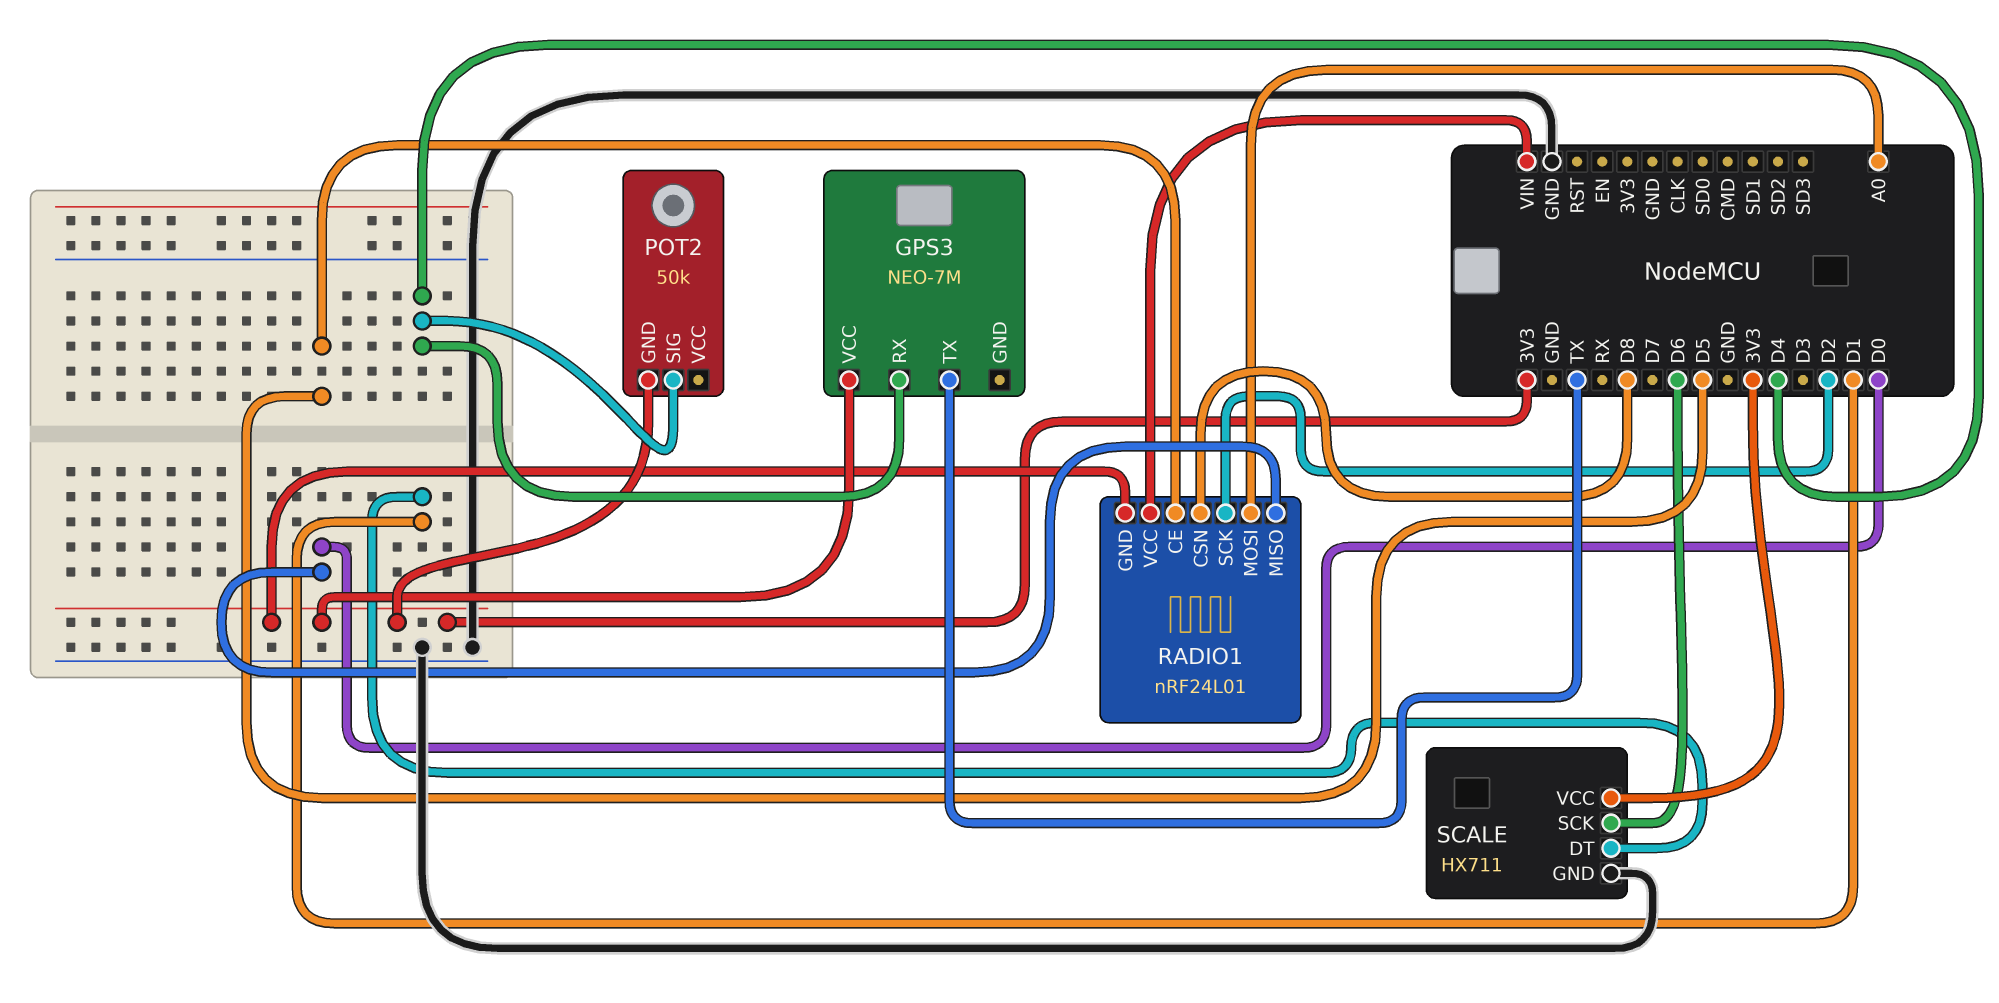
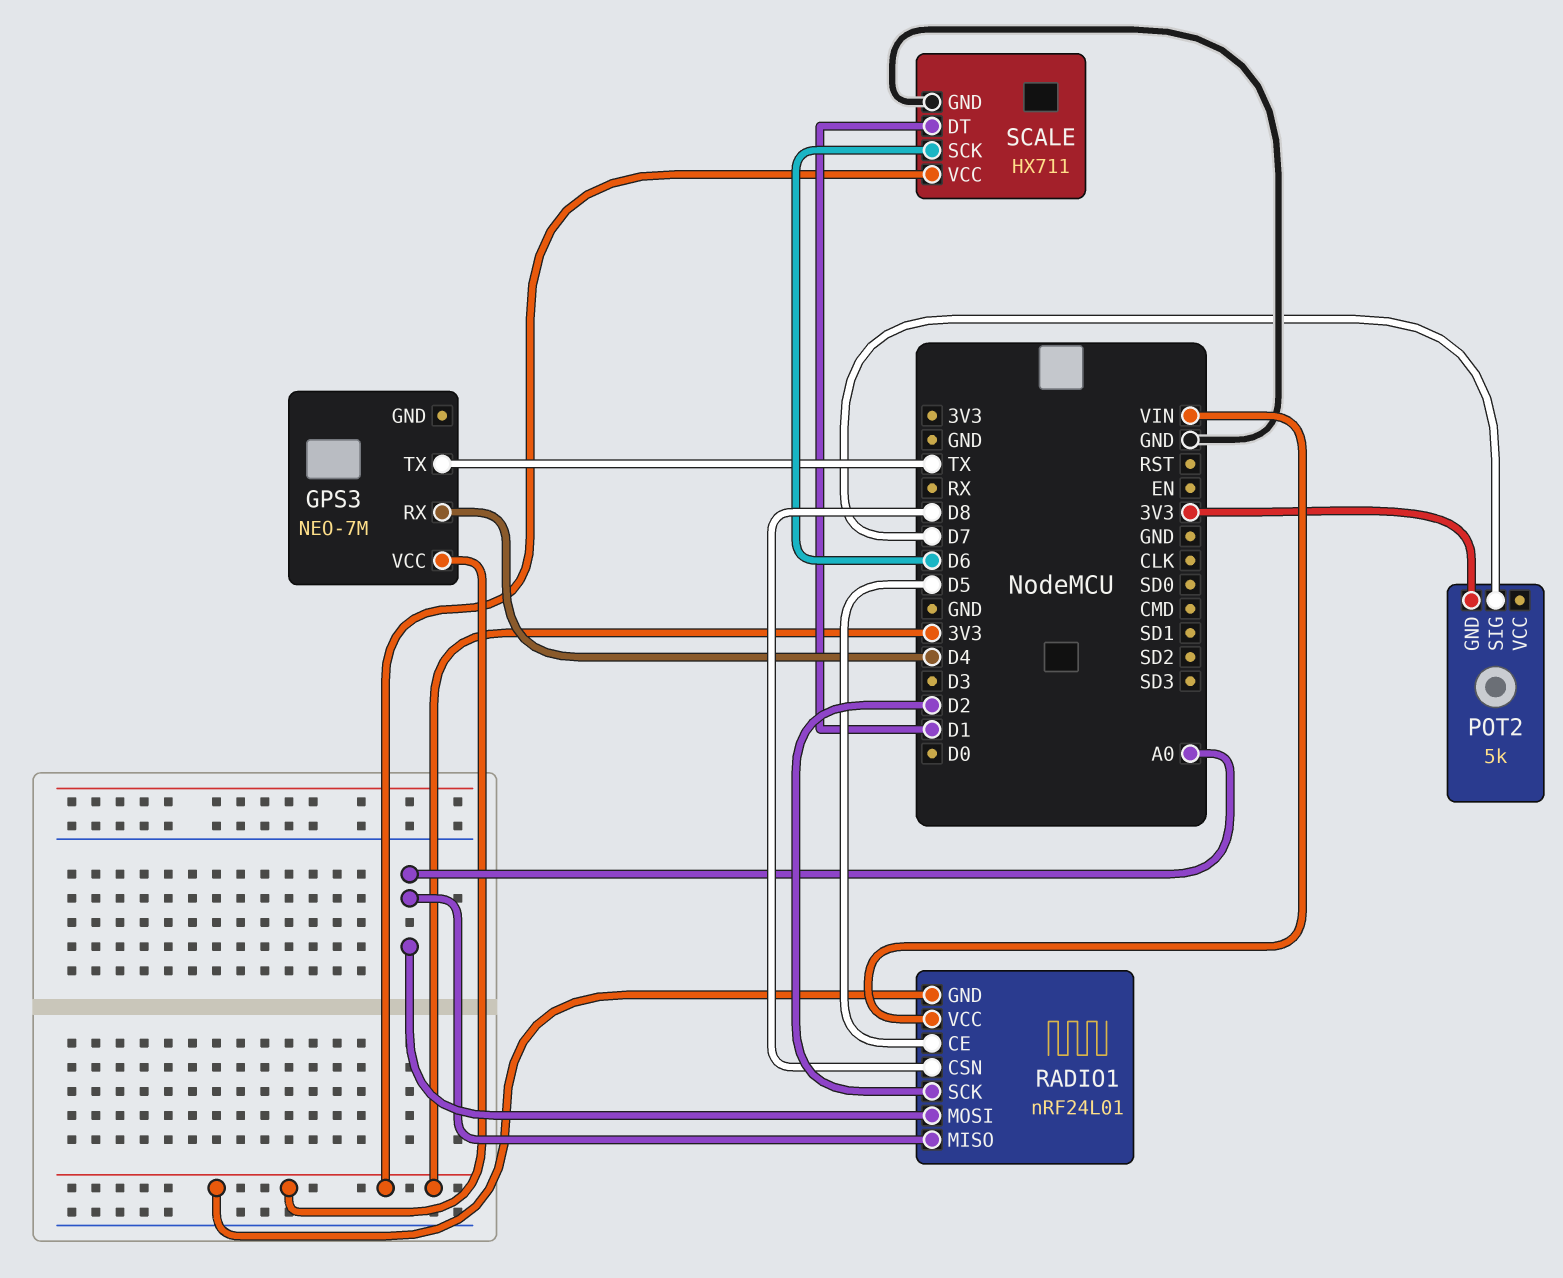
POT2: 50k -> 5k
POT2 pin SIG: D4 -> D7
RADIO1 pin MISO: D0 -> A0

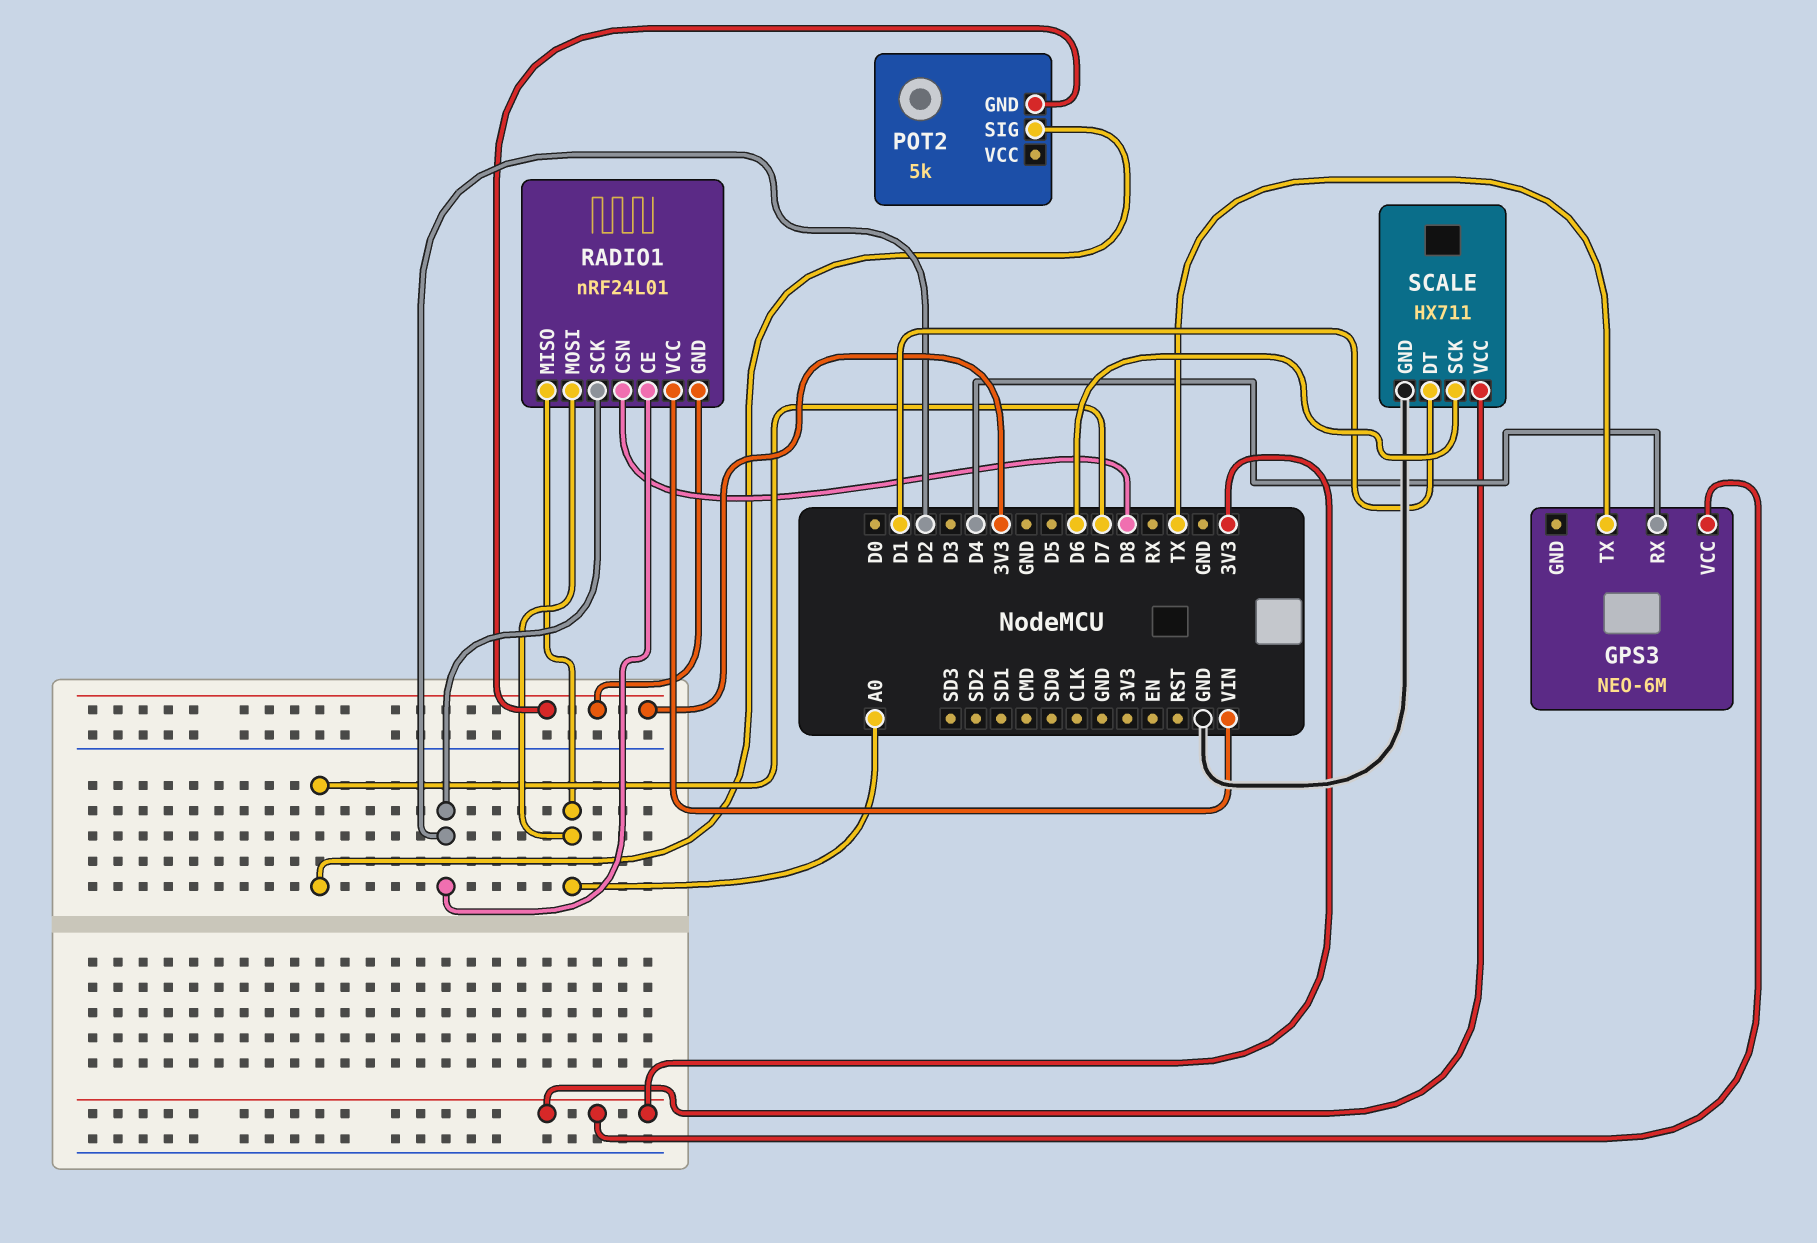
GPS3: NEO-7M -> NEO-6M
RADIO1 pin CE: D5 -> D2

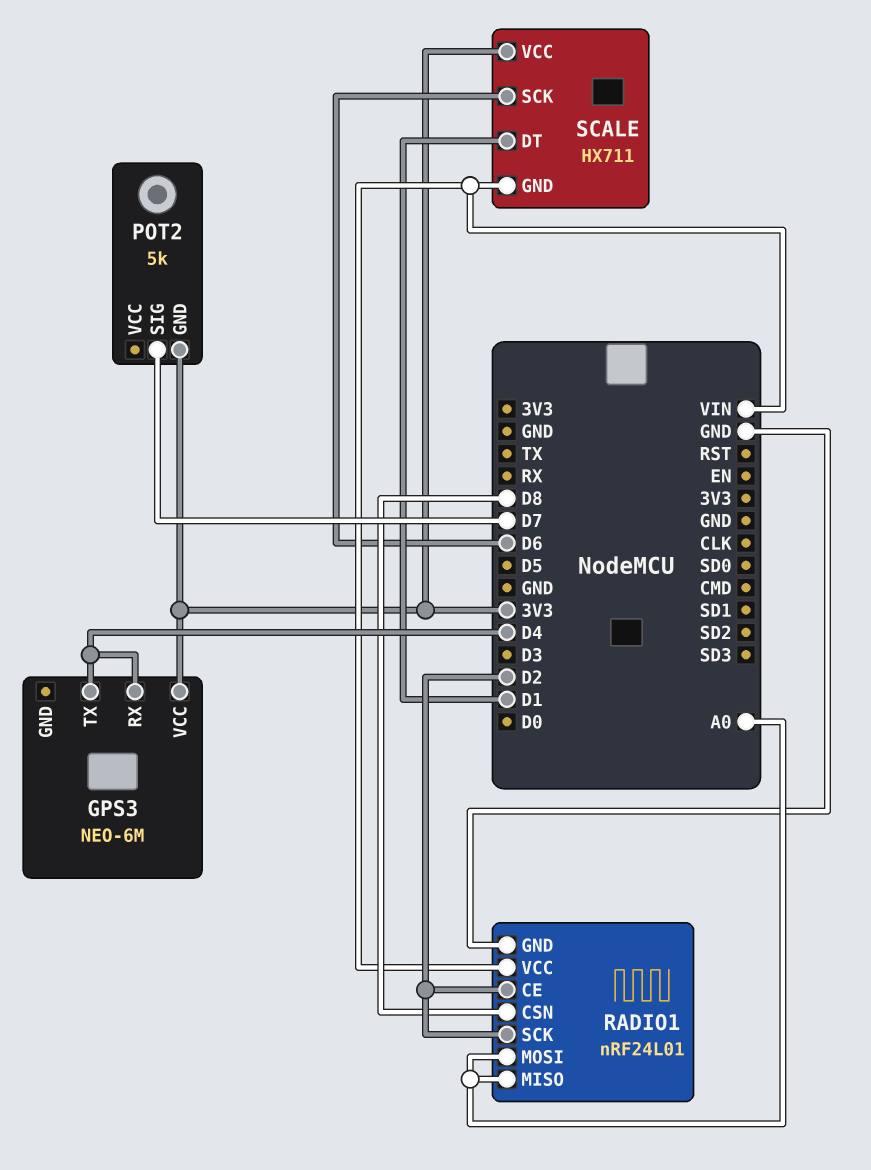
GPS3 pin TX: TX -> D4
RADIO1 pin GND: 3V3 -> GND
SCALE pin GND: GND -> VIN

